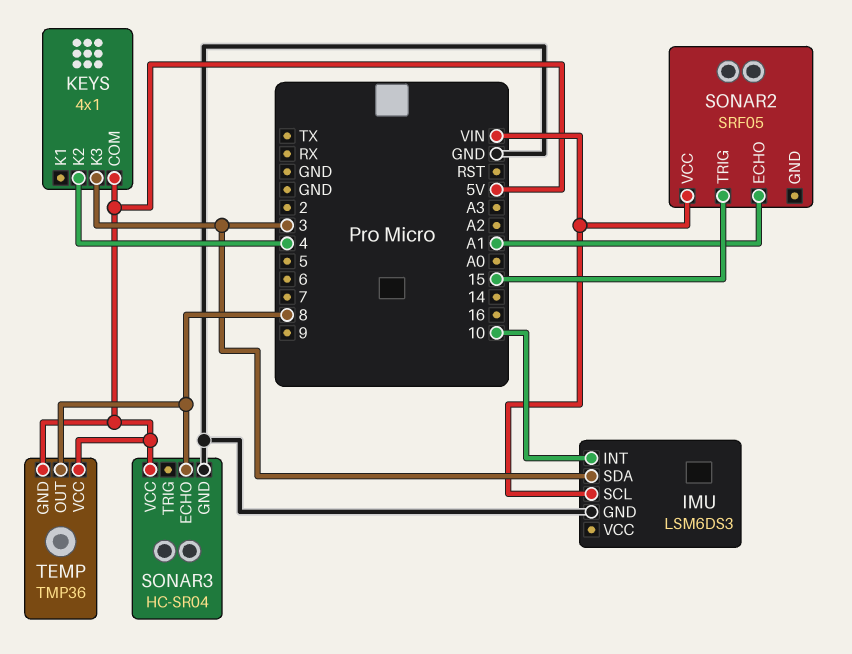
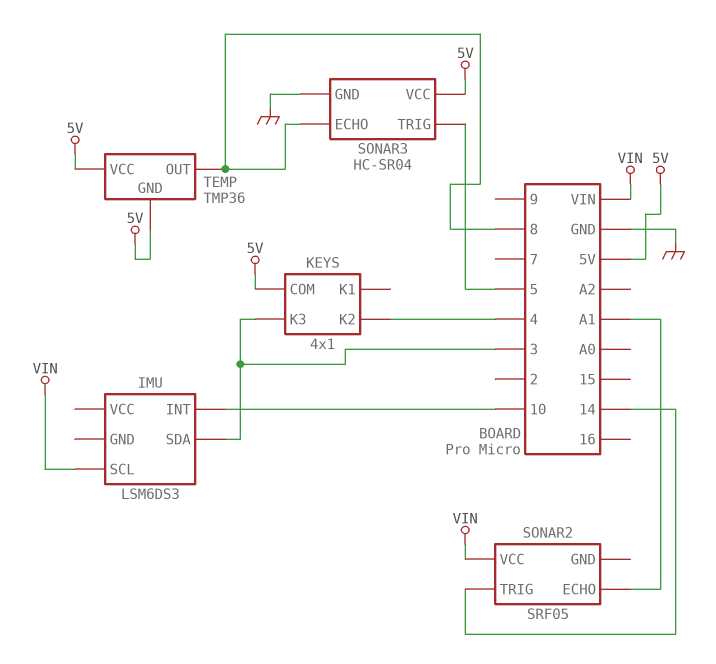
IMU pin GND: GND -> none
SONAR2 pin TRIG: 15 -> 14
SONAR3 pin TRIG: none -> 5

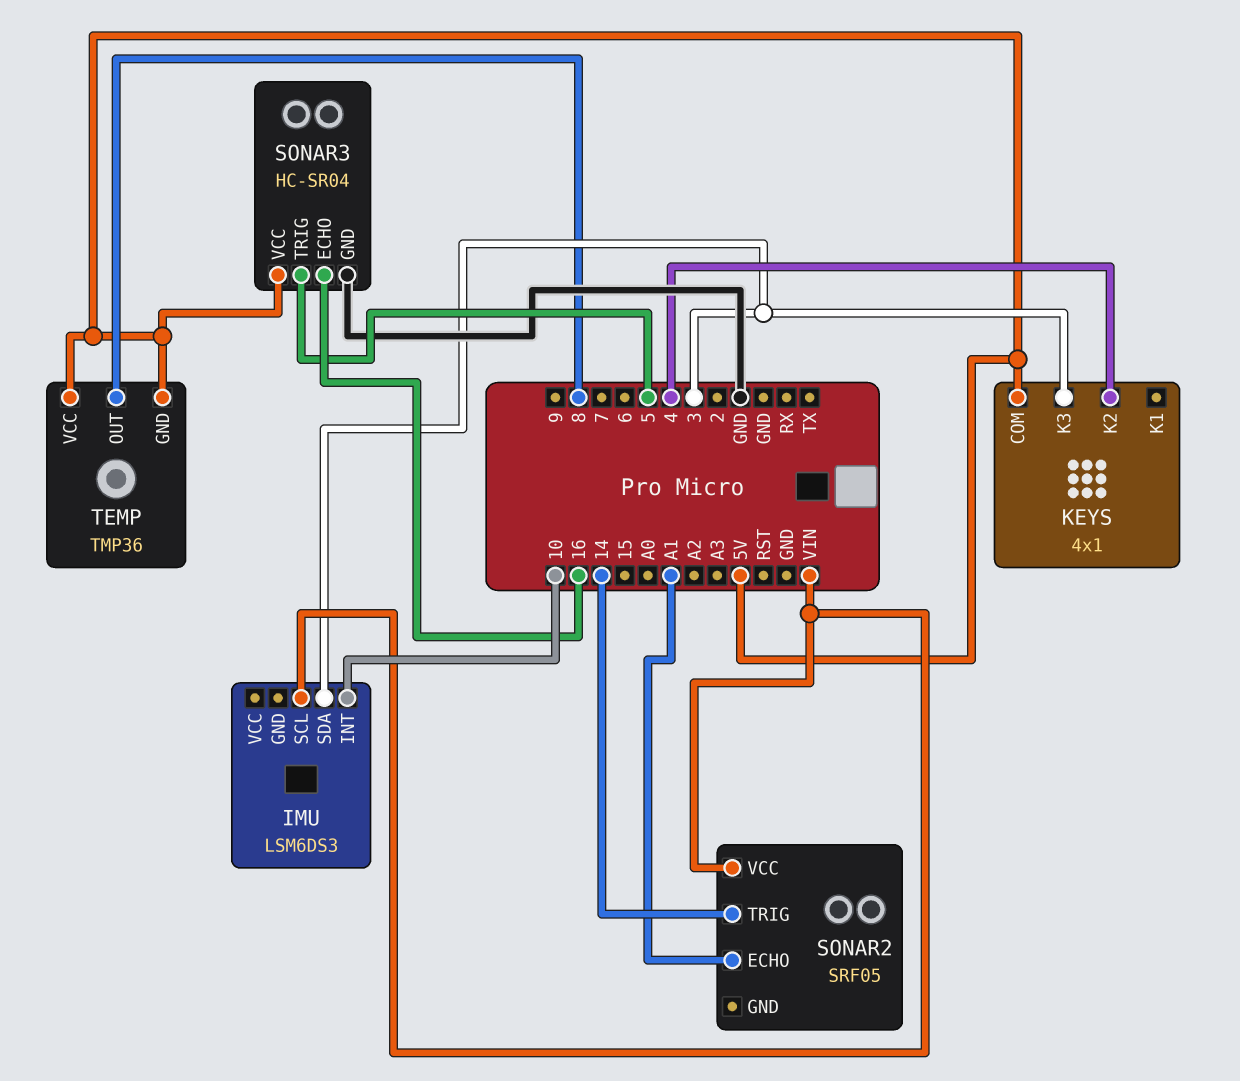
SONAR3 pin ECHO: 8 -> 16

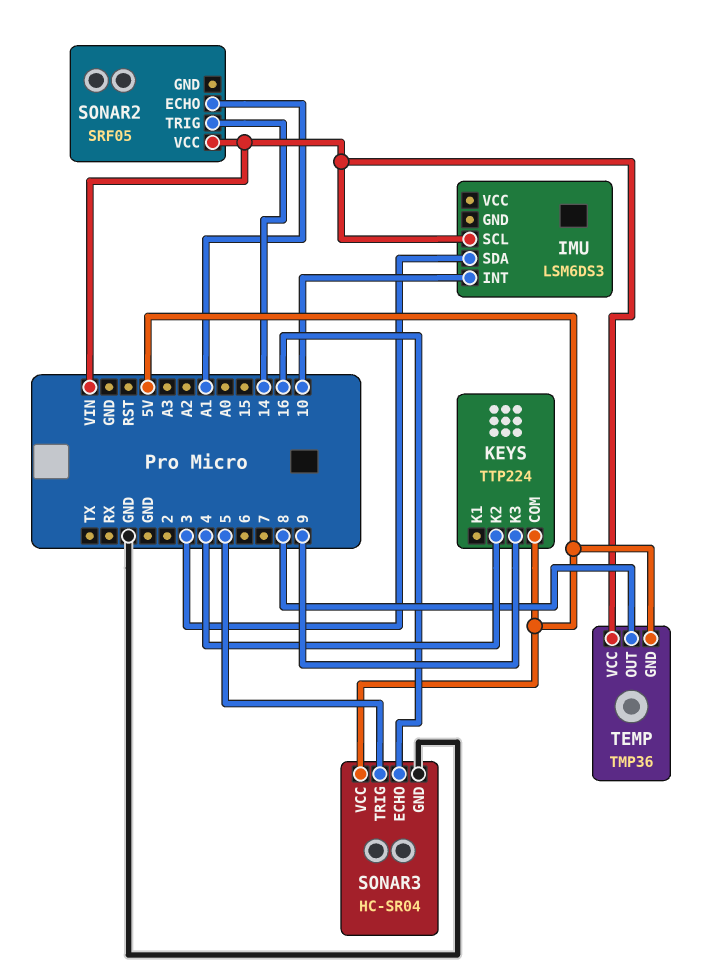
KEYS: 4x1 -> TTP224
KEYS pin K3: 3 -> 9
TEMP pin VCC: 5V -> VIN

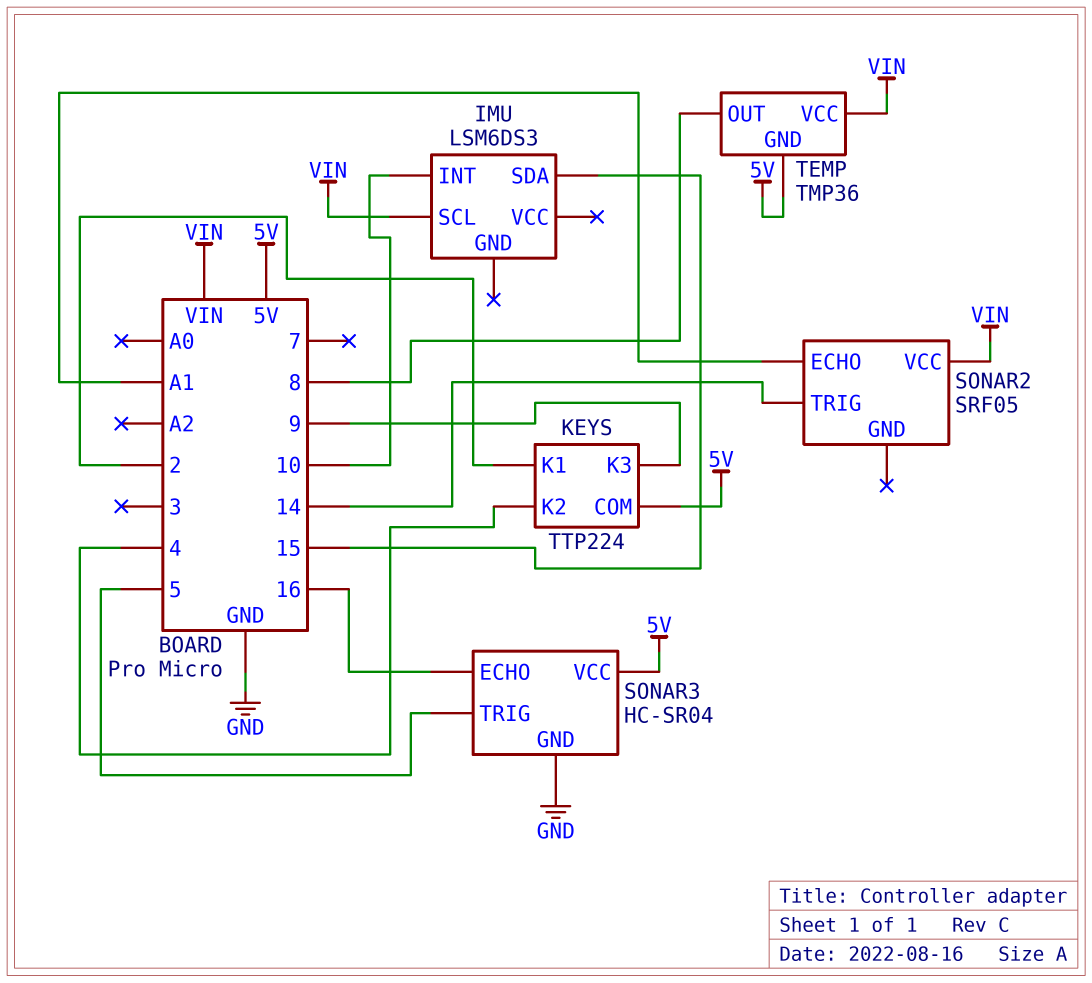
IMU pin SDA: 3 -> 15
KEYS pin K1: none -> 2

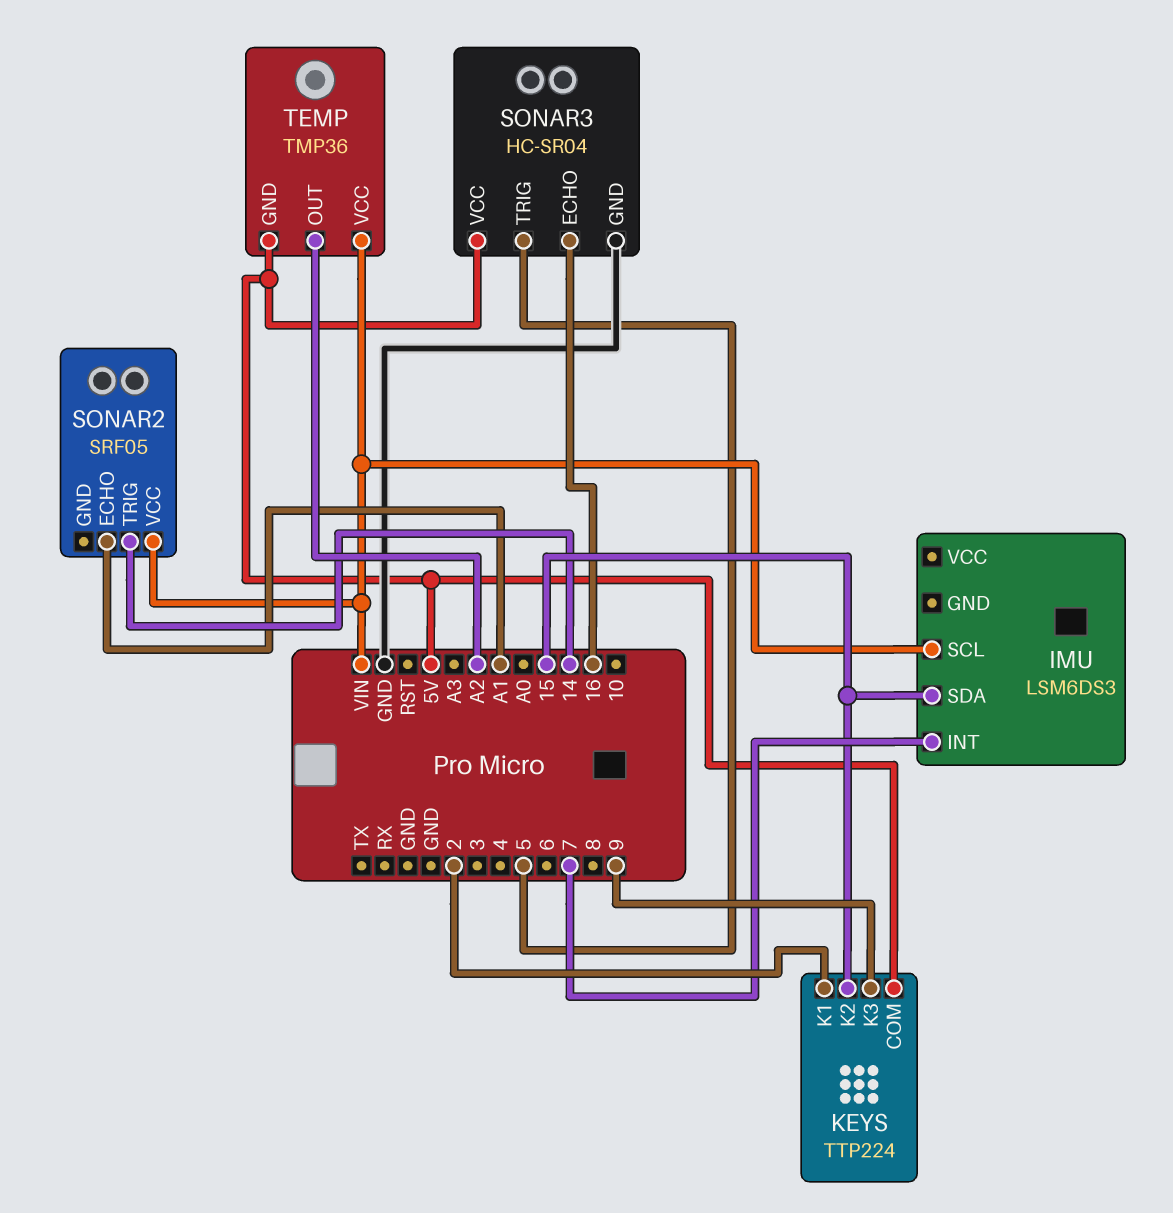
IMU pin INT: 10 -> 7
KEYS pin K2: 4 -> 15
TEMP pin OUT: 8 -> A2

